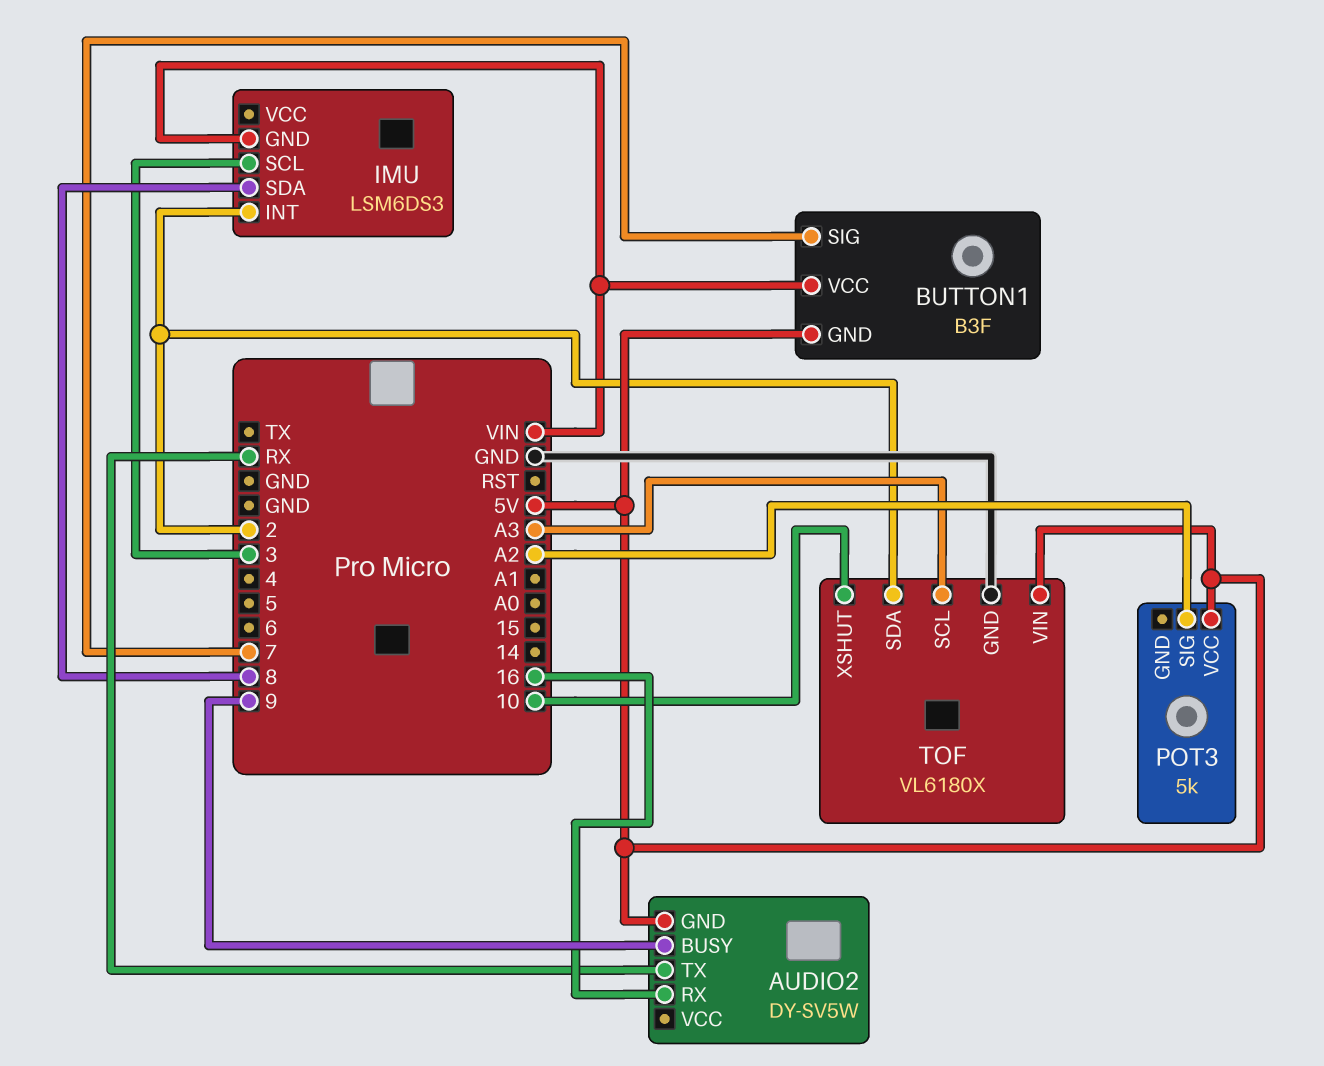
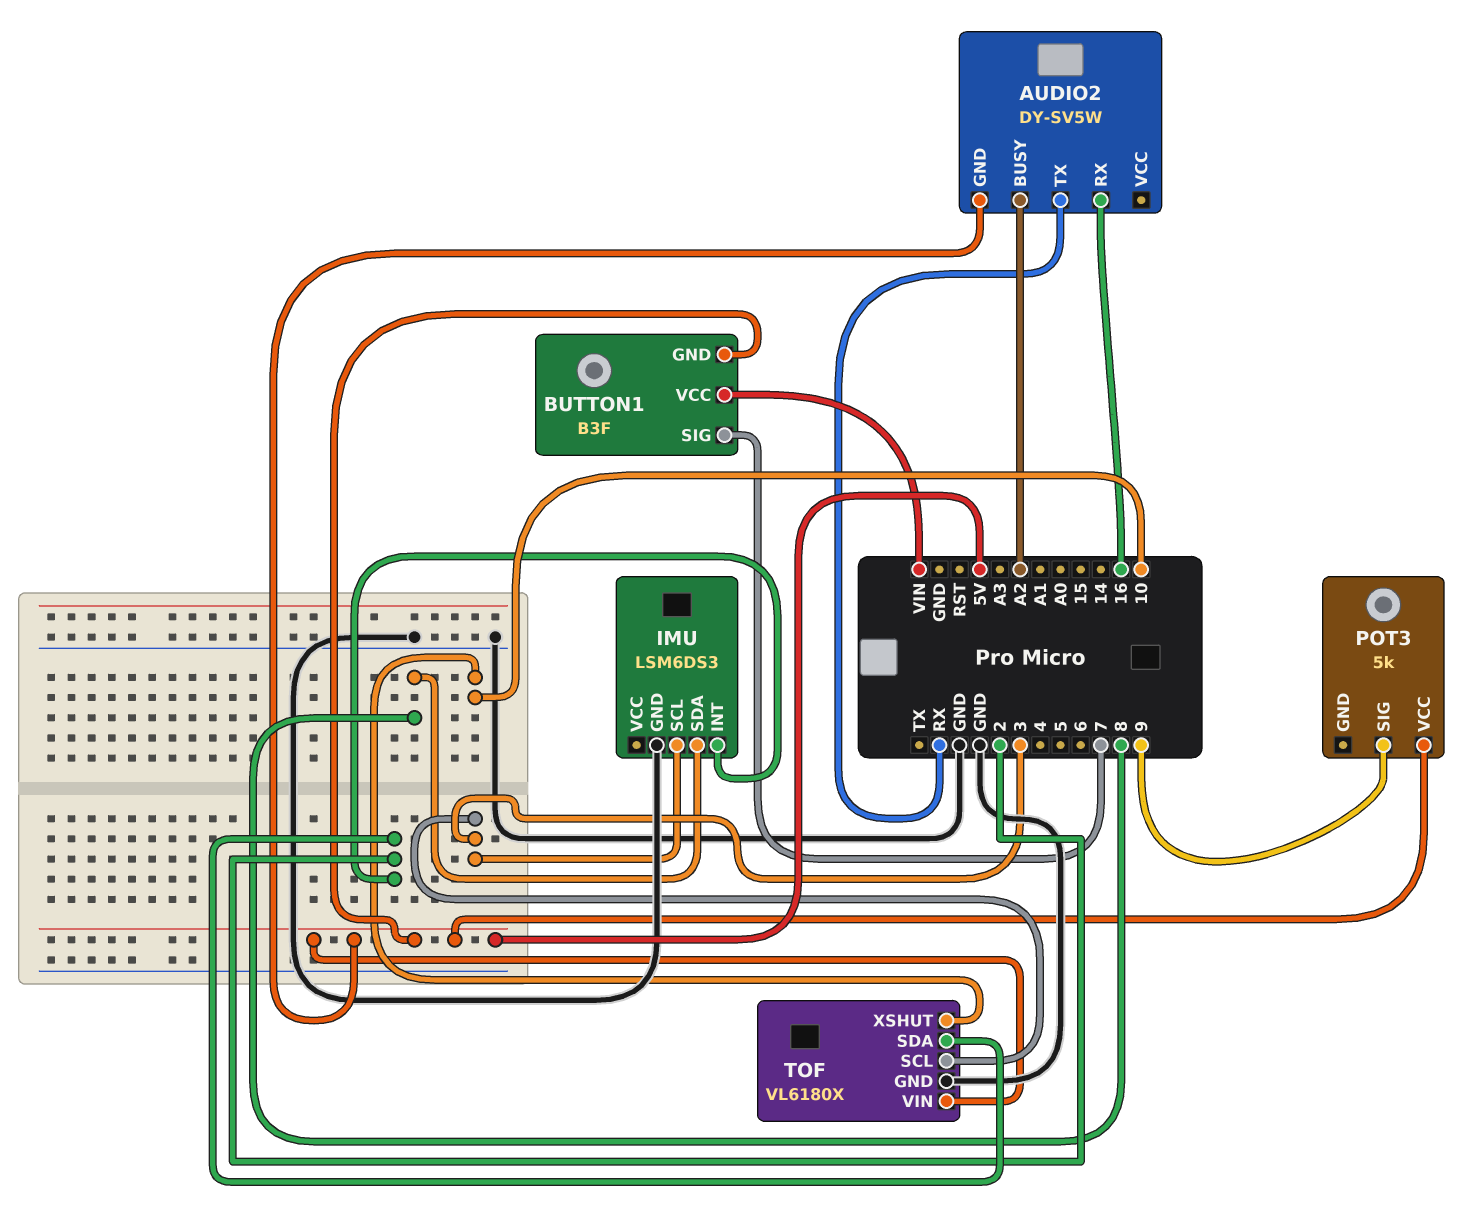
AUDIO2 pin BUSY: 9 -> A2
IMU pin GND: VIN -> GND
POT3 pin SIG: A2 -> 9
TOF pin SCL: A3 -> 3

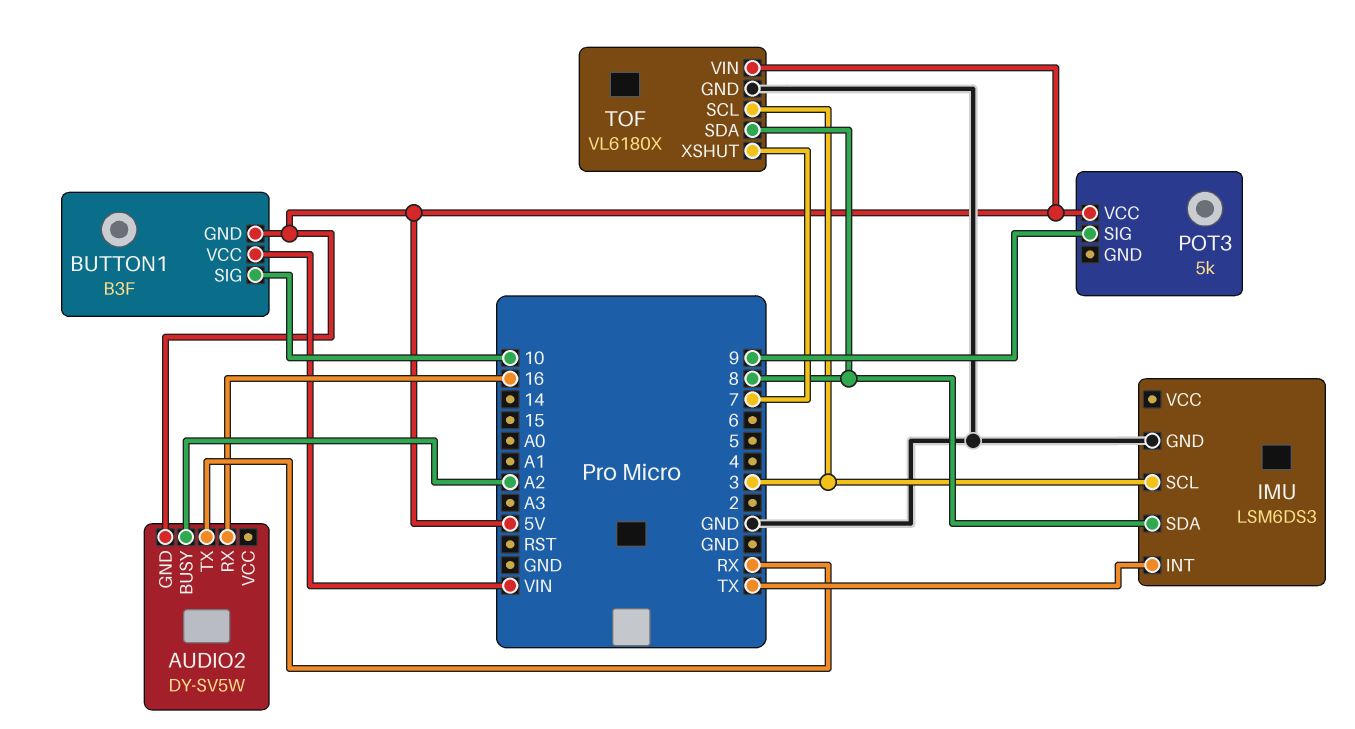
BUTTON1 pin SIG: 7 -> 10
IMU pin INT: 2 -> TX
TOF pin SDA: 2 -> 8
TOF pin XSHUT: 10 -> 7

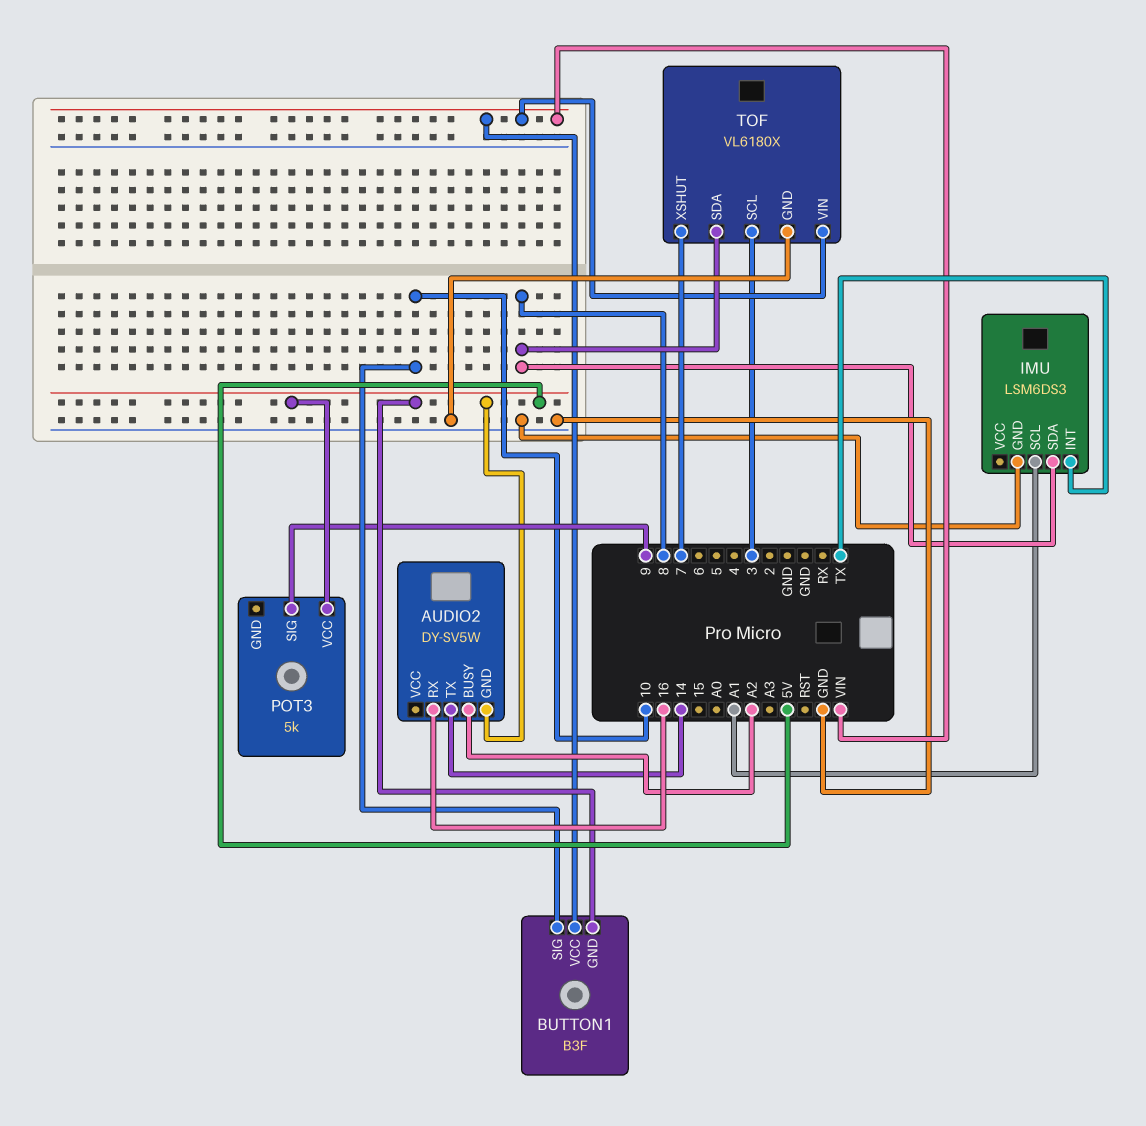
AUDIO2 pin TX: RX -> 14
IMU pin SCL: 3 -> A1
TOF pin VIN: 5V -> VIN

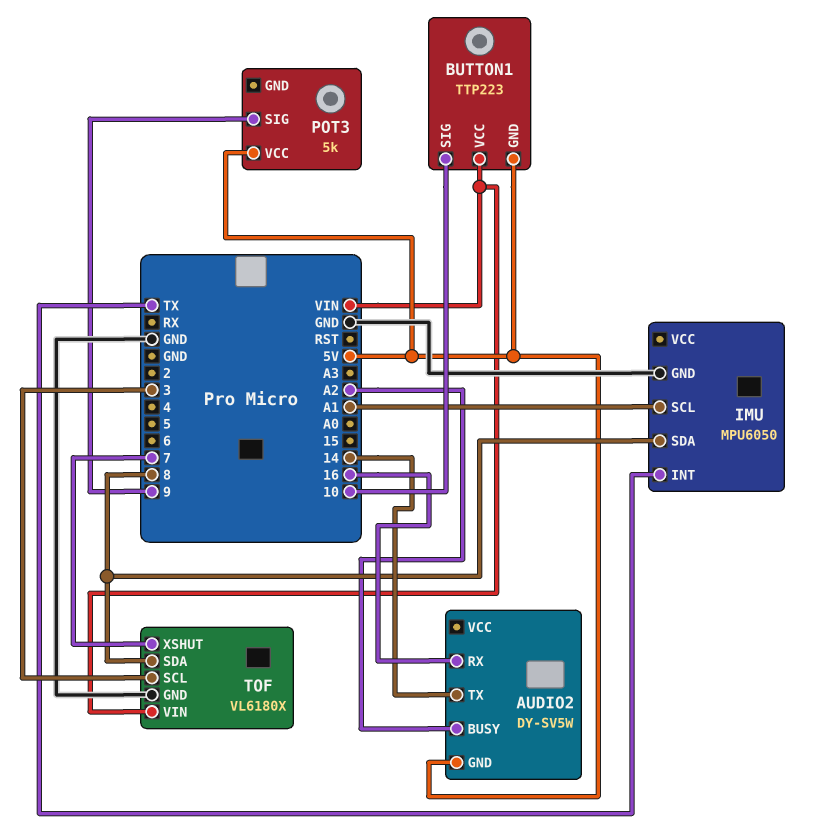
BUTTON1: B3F -> TTP223
IMU: LSM6DS3 -> MPU6050

